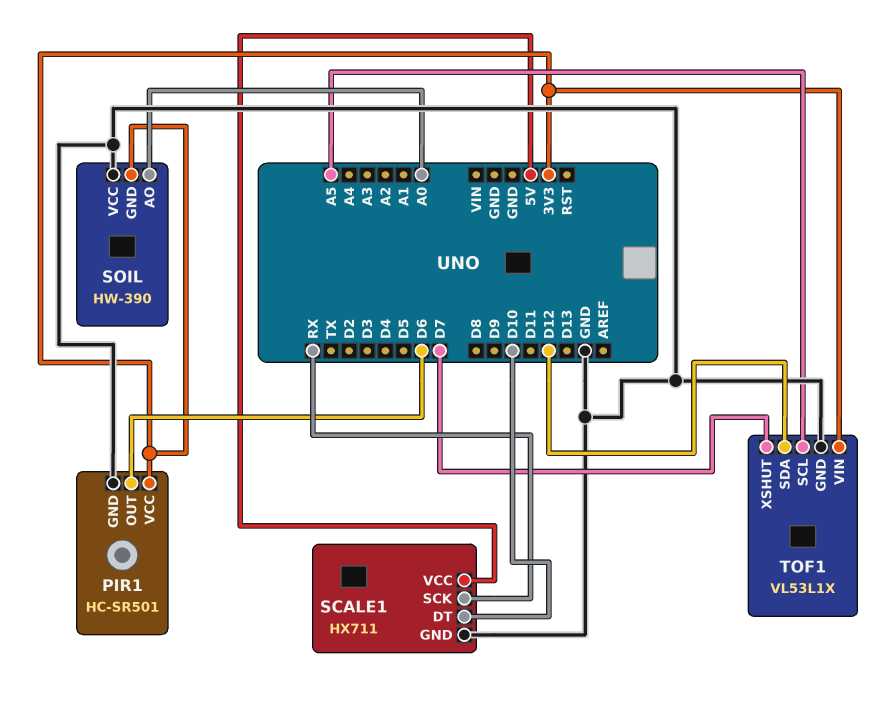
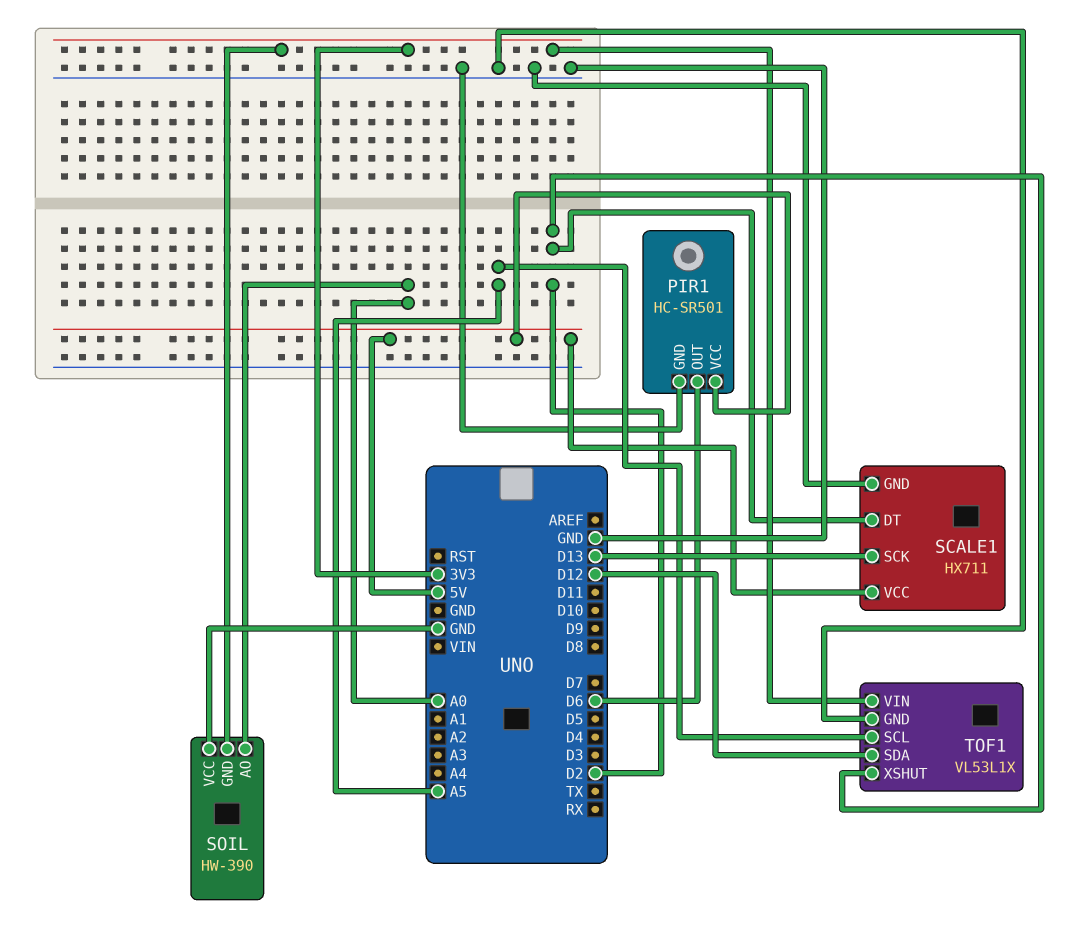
PIR1 pin VCC: 3V3 -> 5V
SCALE1 pin DT: D10 -> D2
SCALE1 pin SCK: RX -> D13
TOF1 pin XSHUT: D7 -> D2

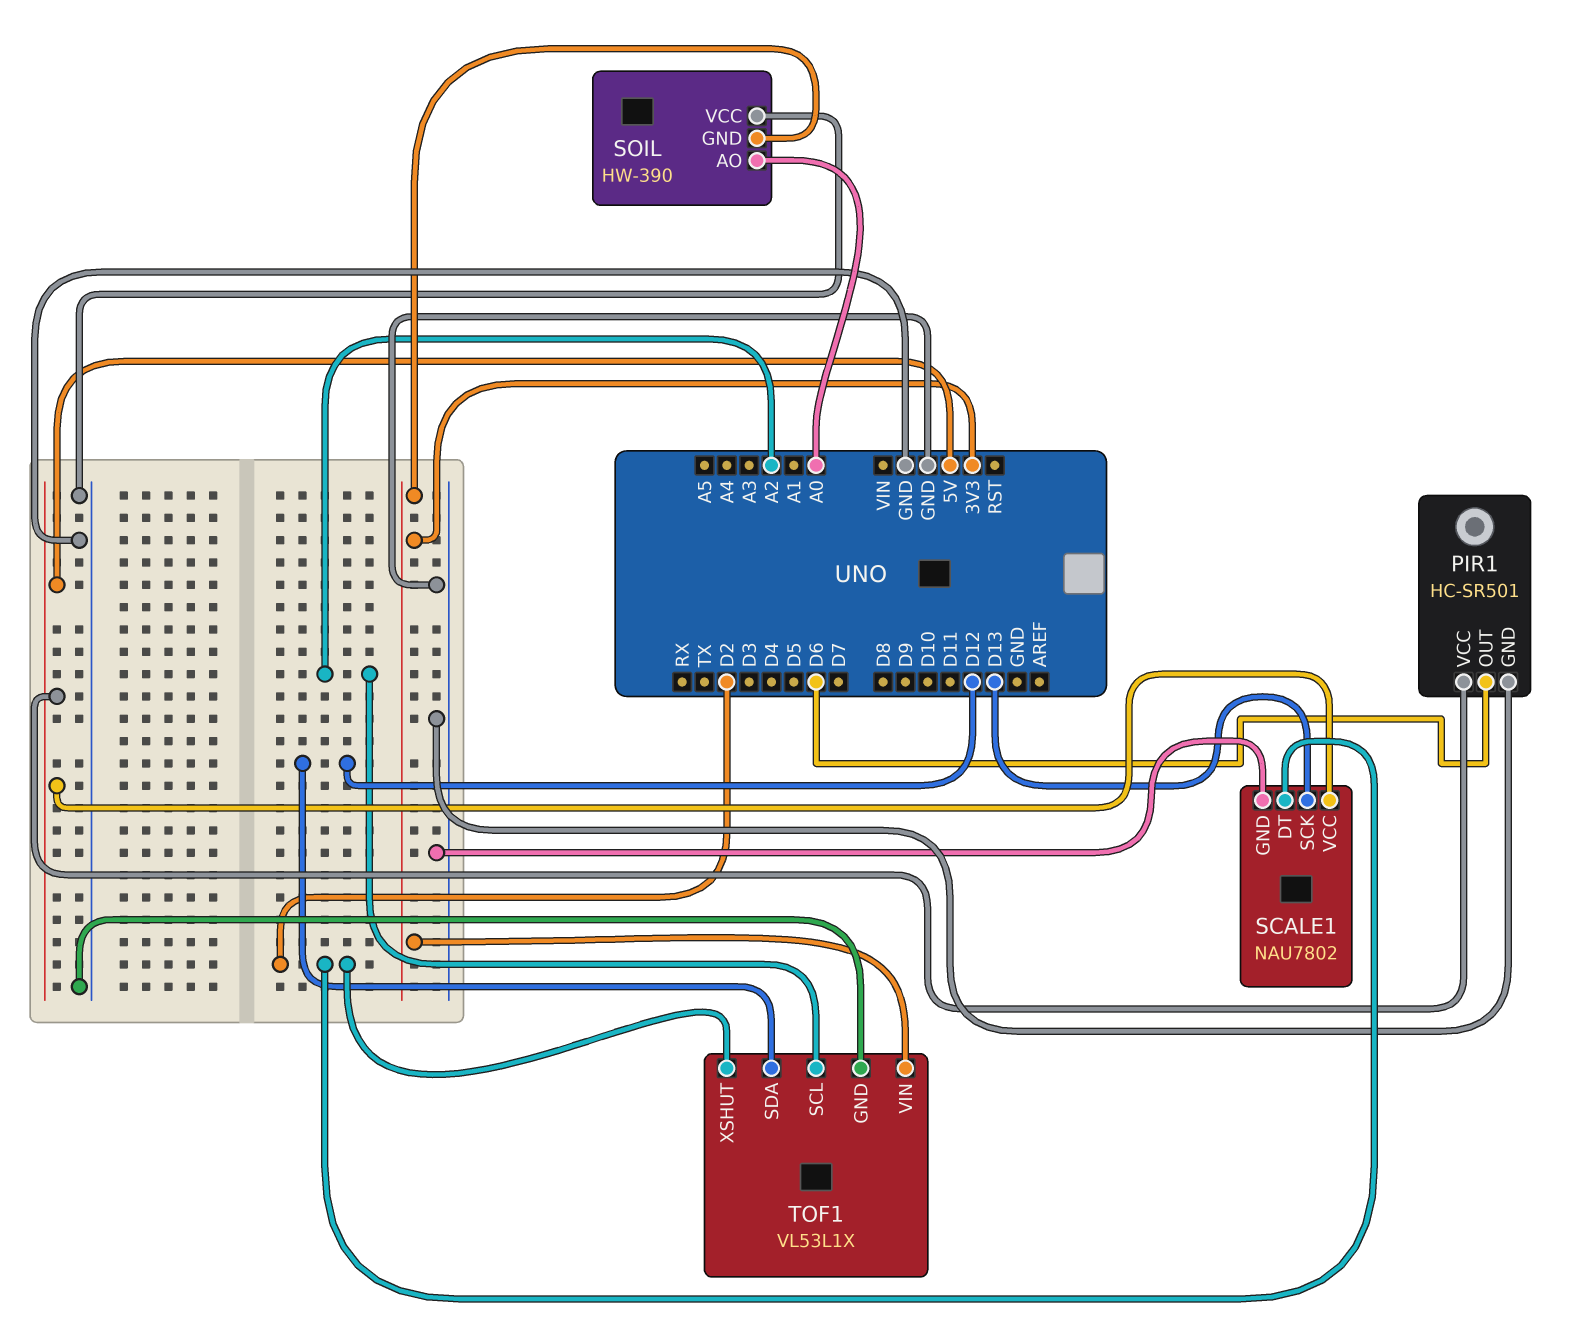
SCALE1: HX711 -> NAU7802
TOF1 pin SCL: A5 -> A2

